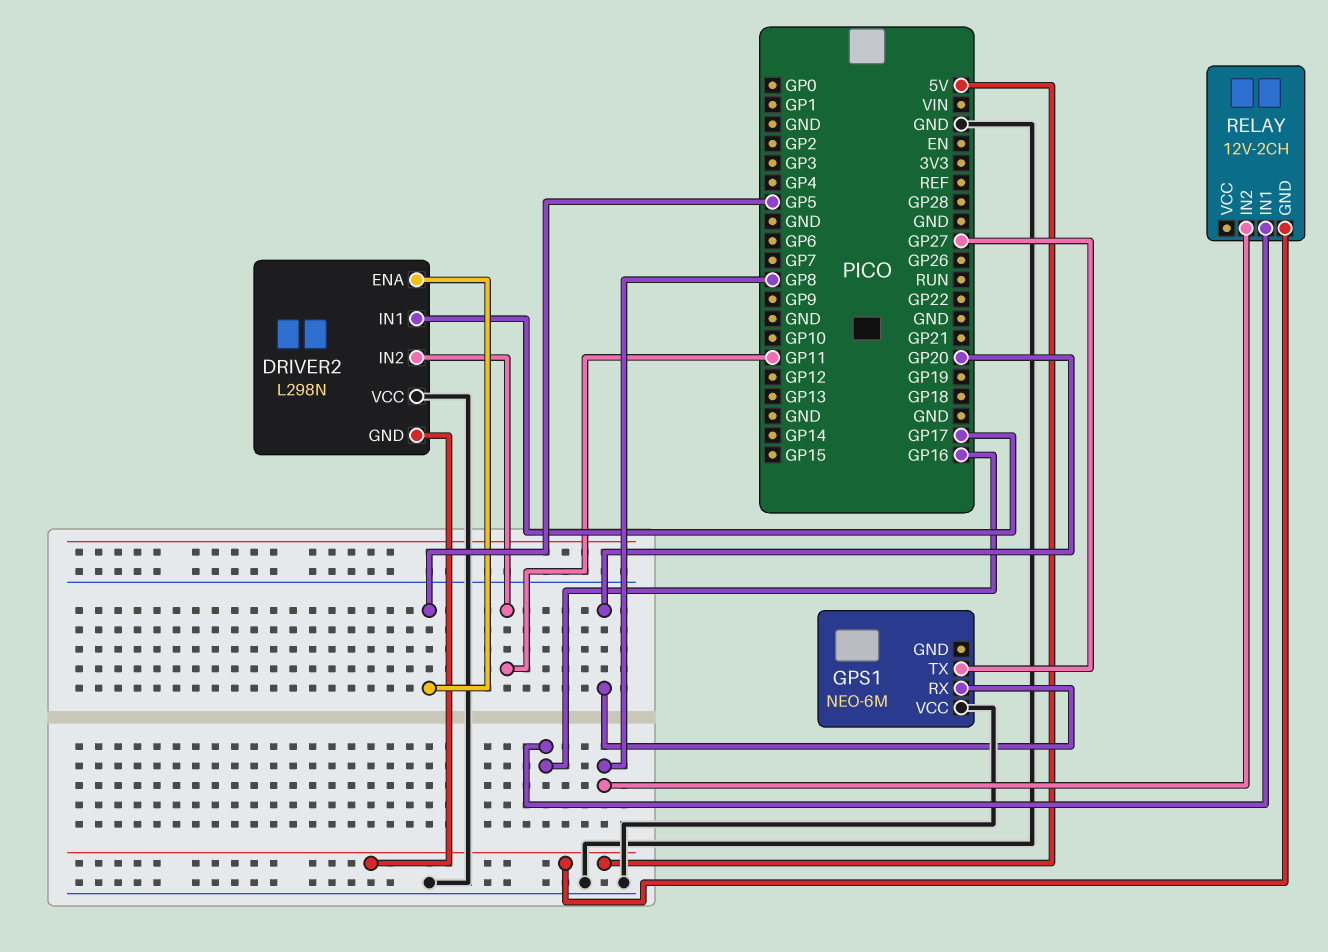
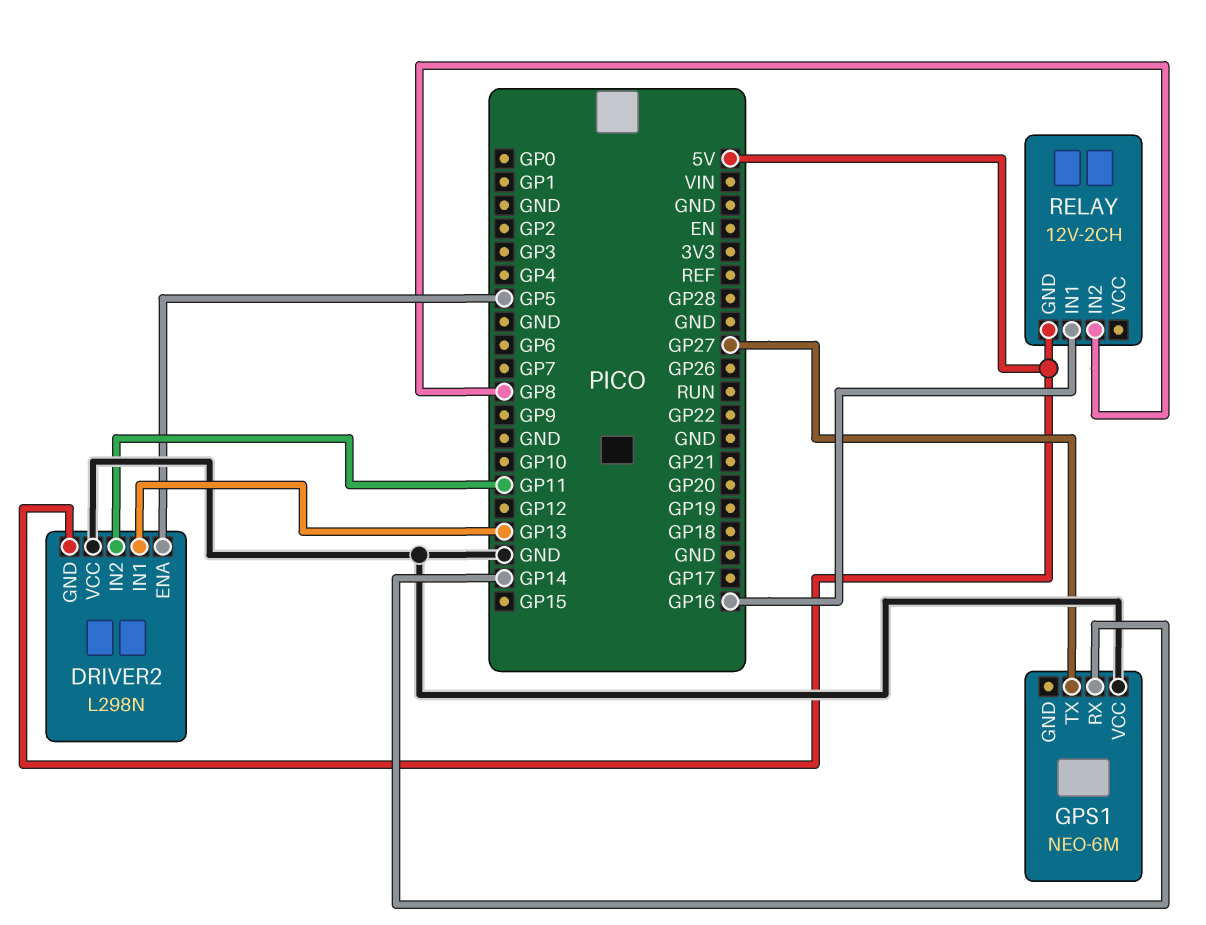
DRIVER2 pin IN1: GP17 -> GP13
GPS1 pin RX: GP20 -> GP14

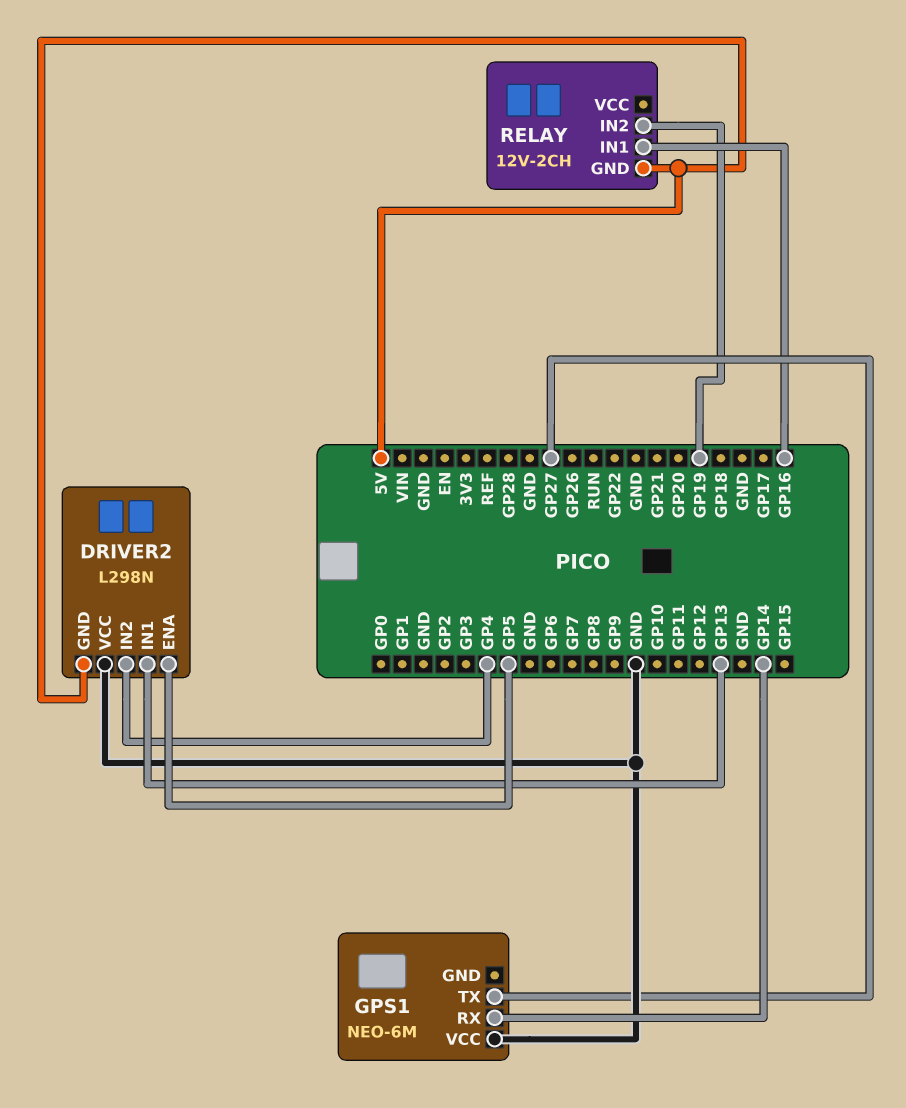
DRIVER2 pin IN2: GP11 -> GP4
RELAY pin IN2: GP8 -> GP19

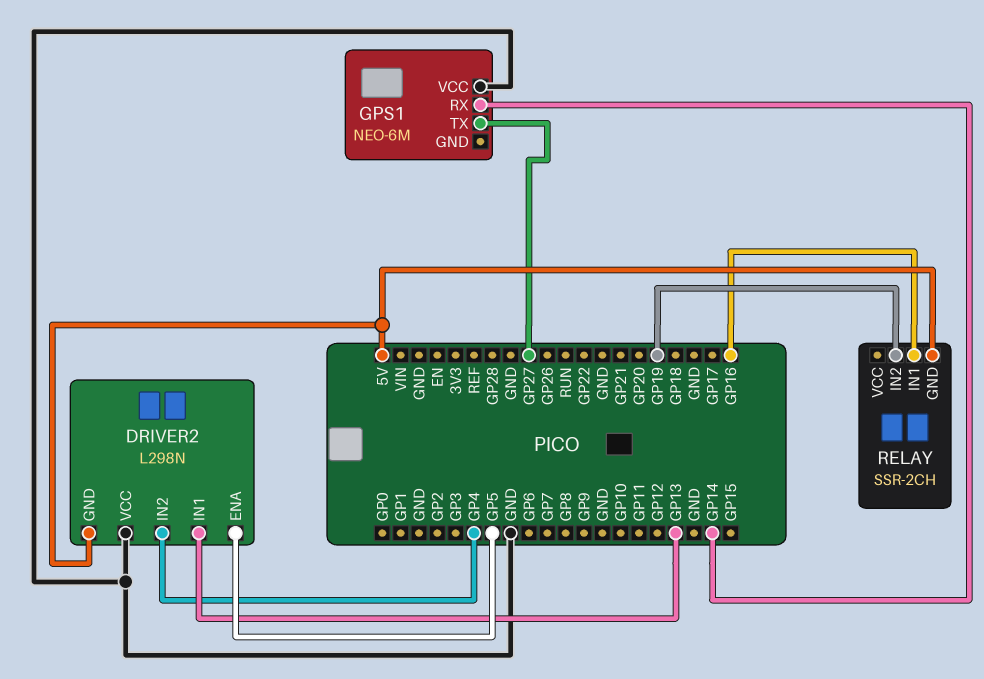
RELAY: 12V-2CH -> SSR-2CH

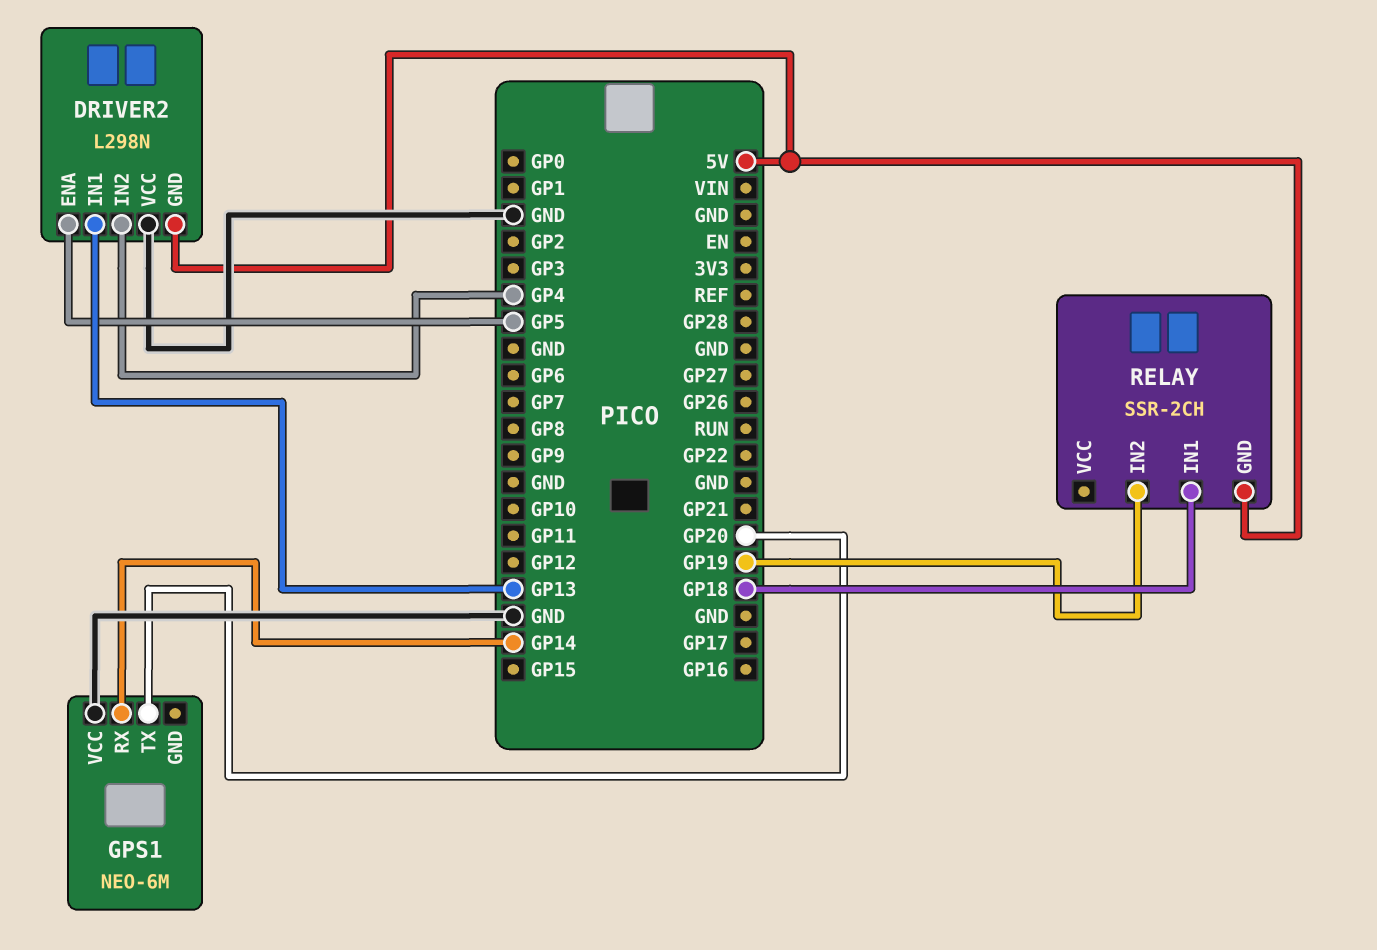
GPS1 pin TX: GP27 -> GP20
RELAY pin IN1: GP16 -> GP18

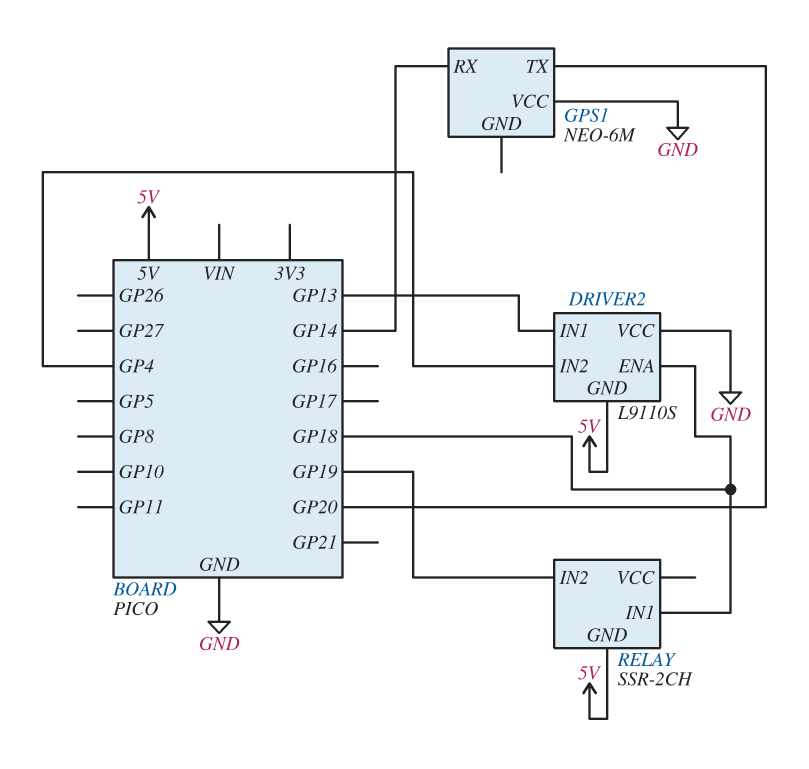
DRIVER2: L298N -> L9110S
DRIVER2 pin ENA: GP5 -> GP18

